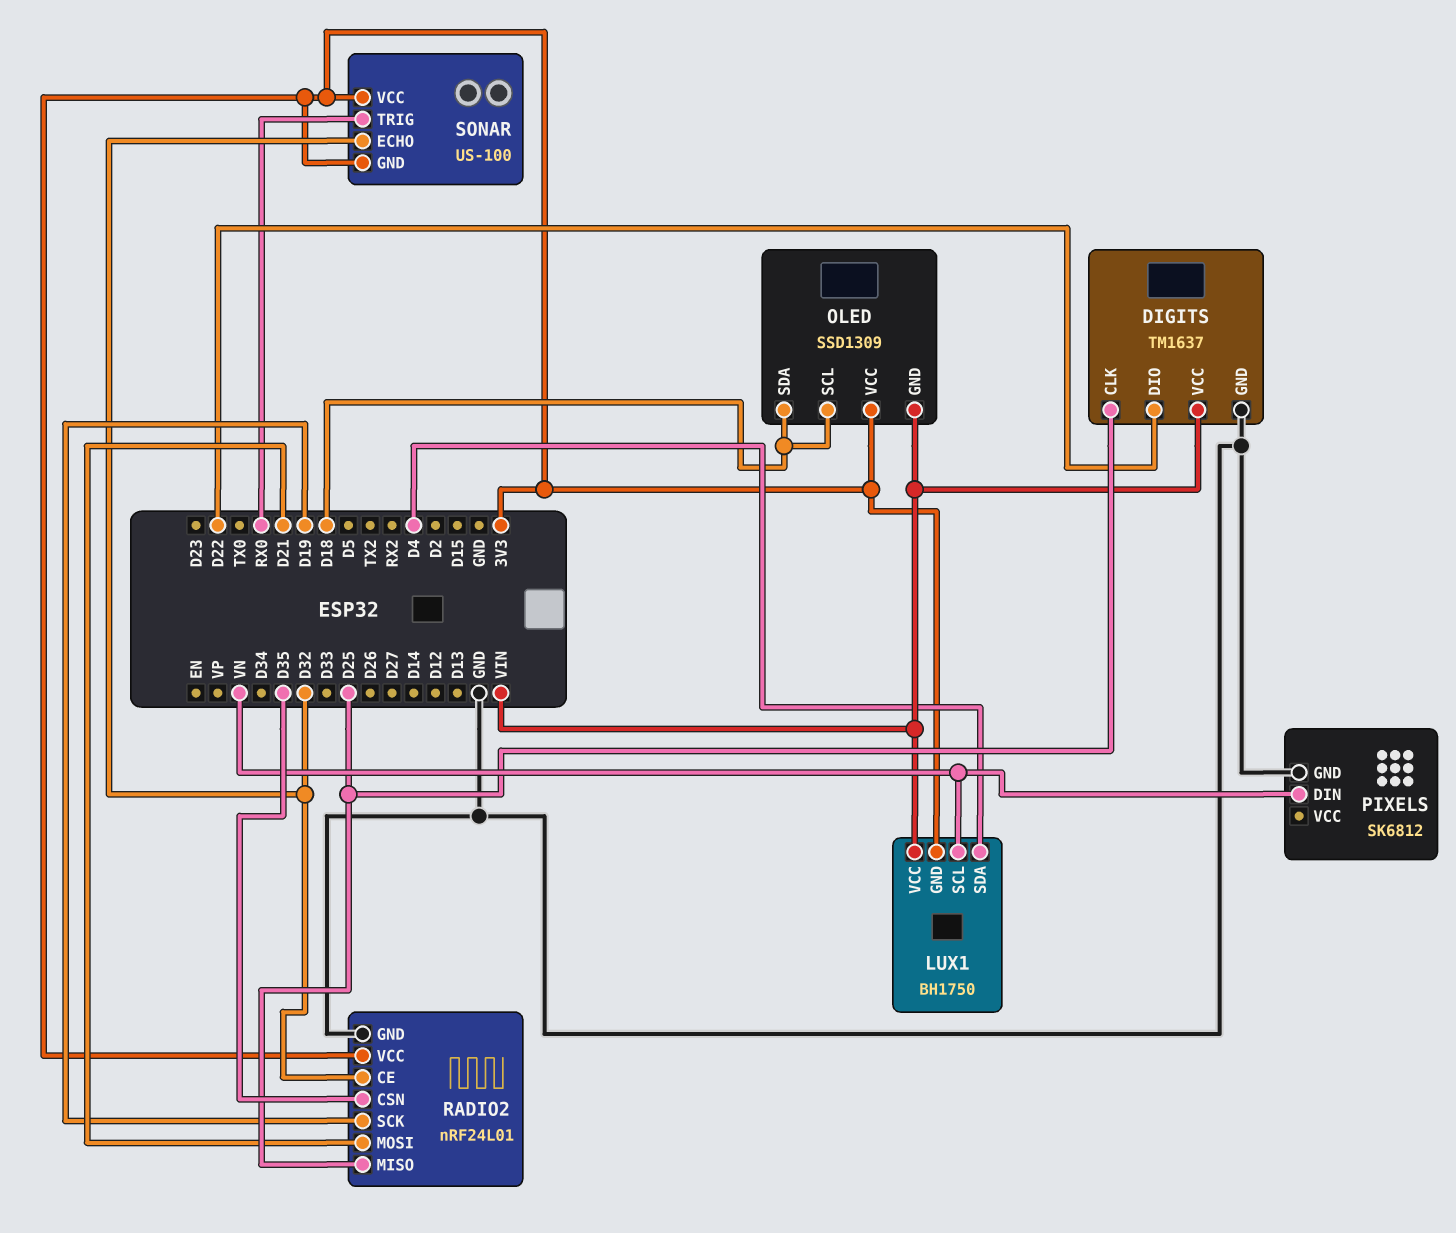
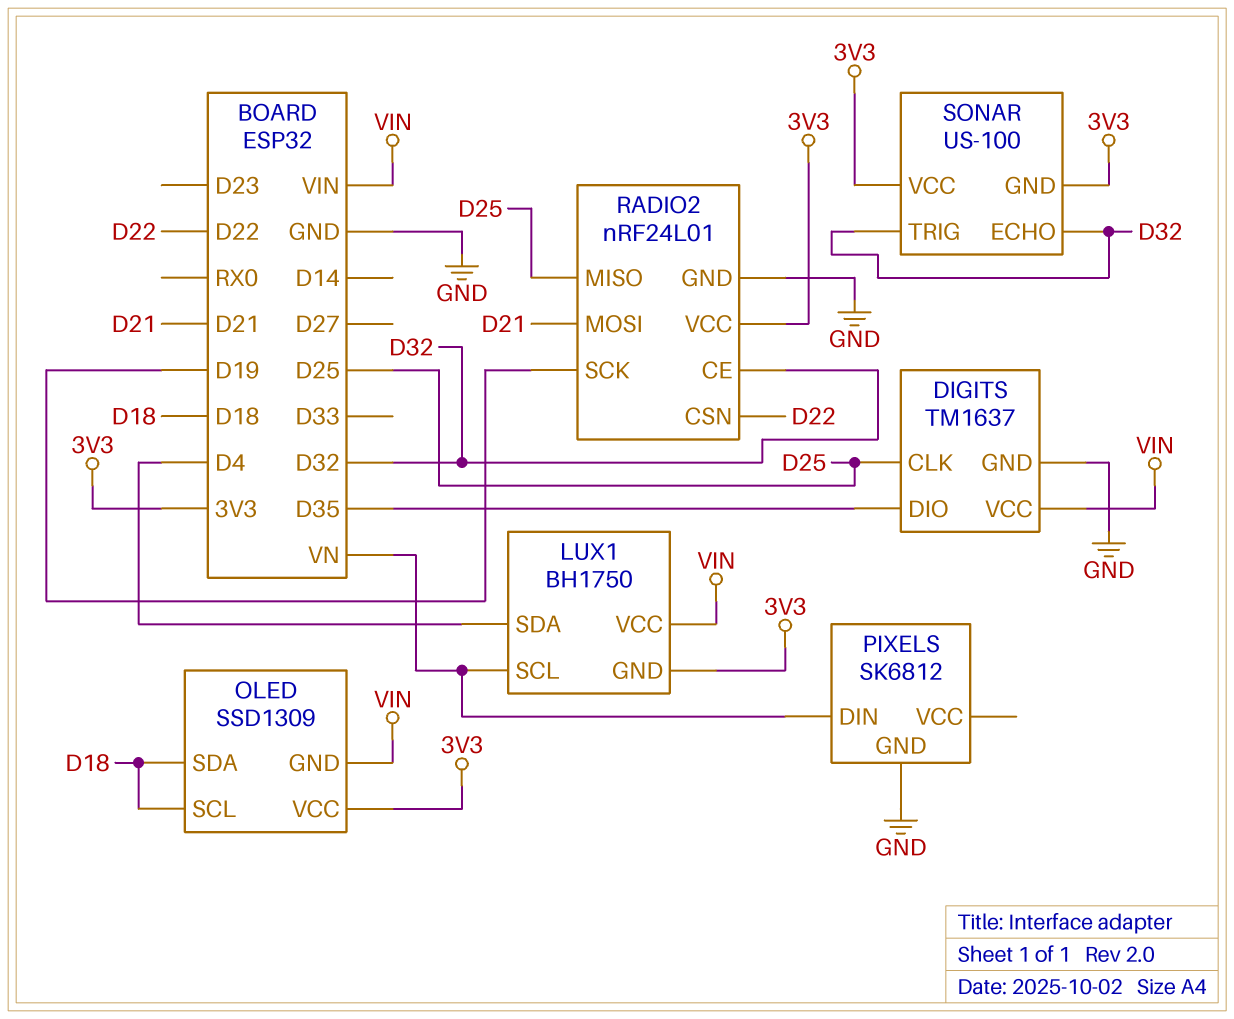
DIGITS pin DIO: D22 -> D35
RADIO2 pin CSN: D35 -> D22
SONAR pin TRIG: RX0 -> D32

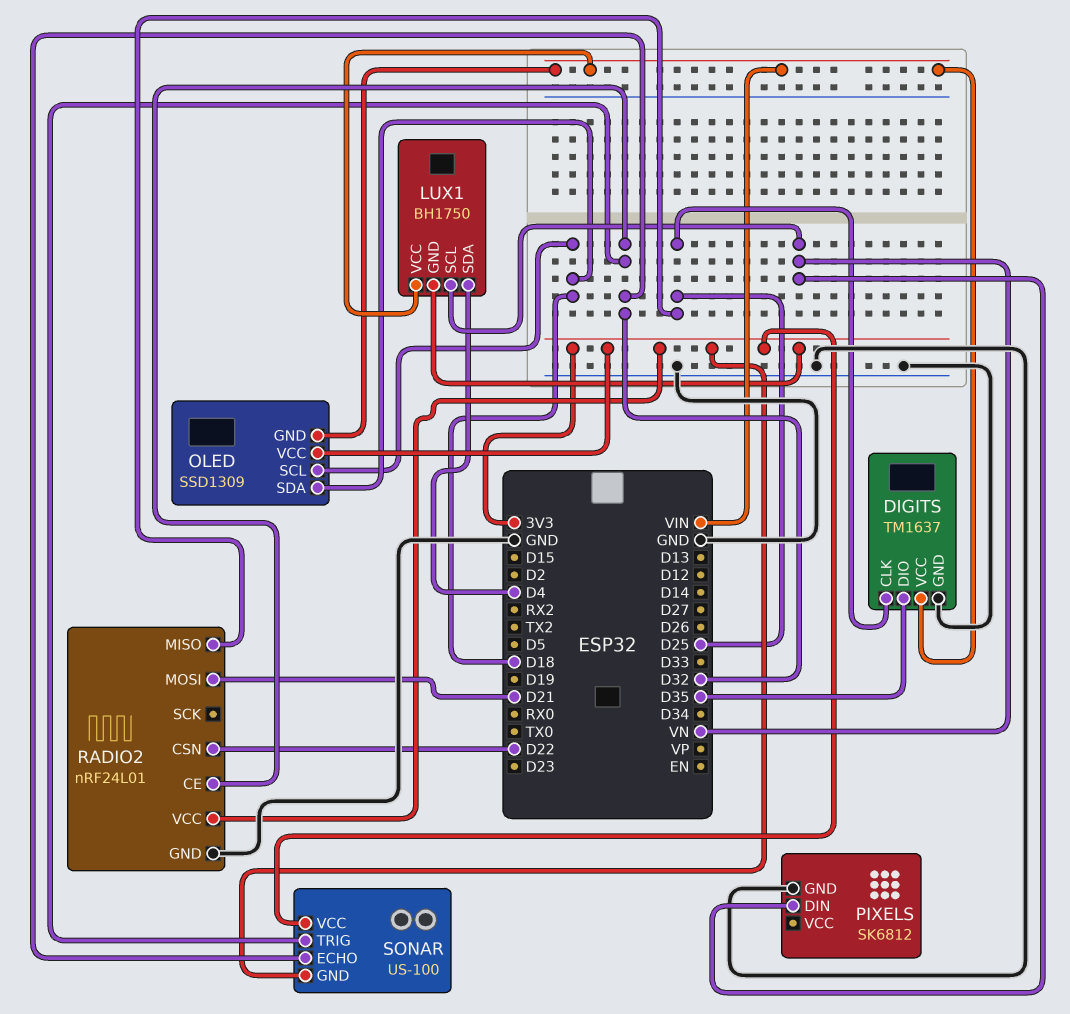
RADIO2 pin SCK: D19 -> none

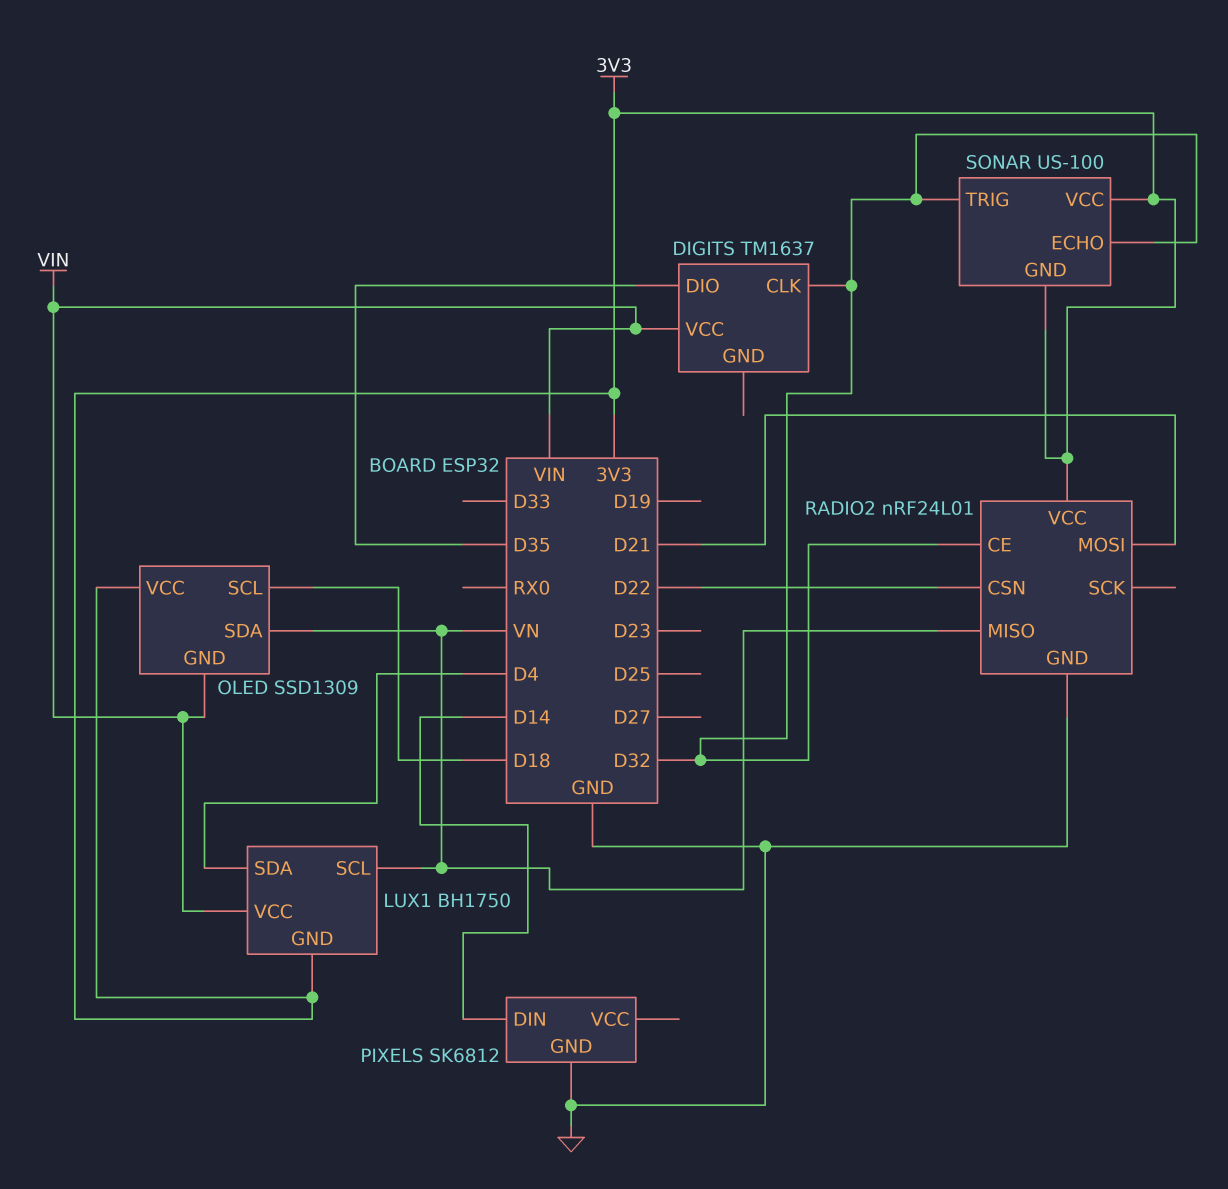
DIGITS pin CLK: D25 -> D32
DIGITS pin GND: GND -> none
OLED pin SDA: D18 -> VN
PIXELS pin DIN: VN -> D14
RADIO2 pin MISO: D25 -> VN

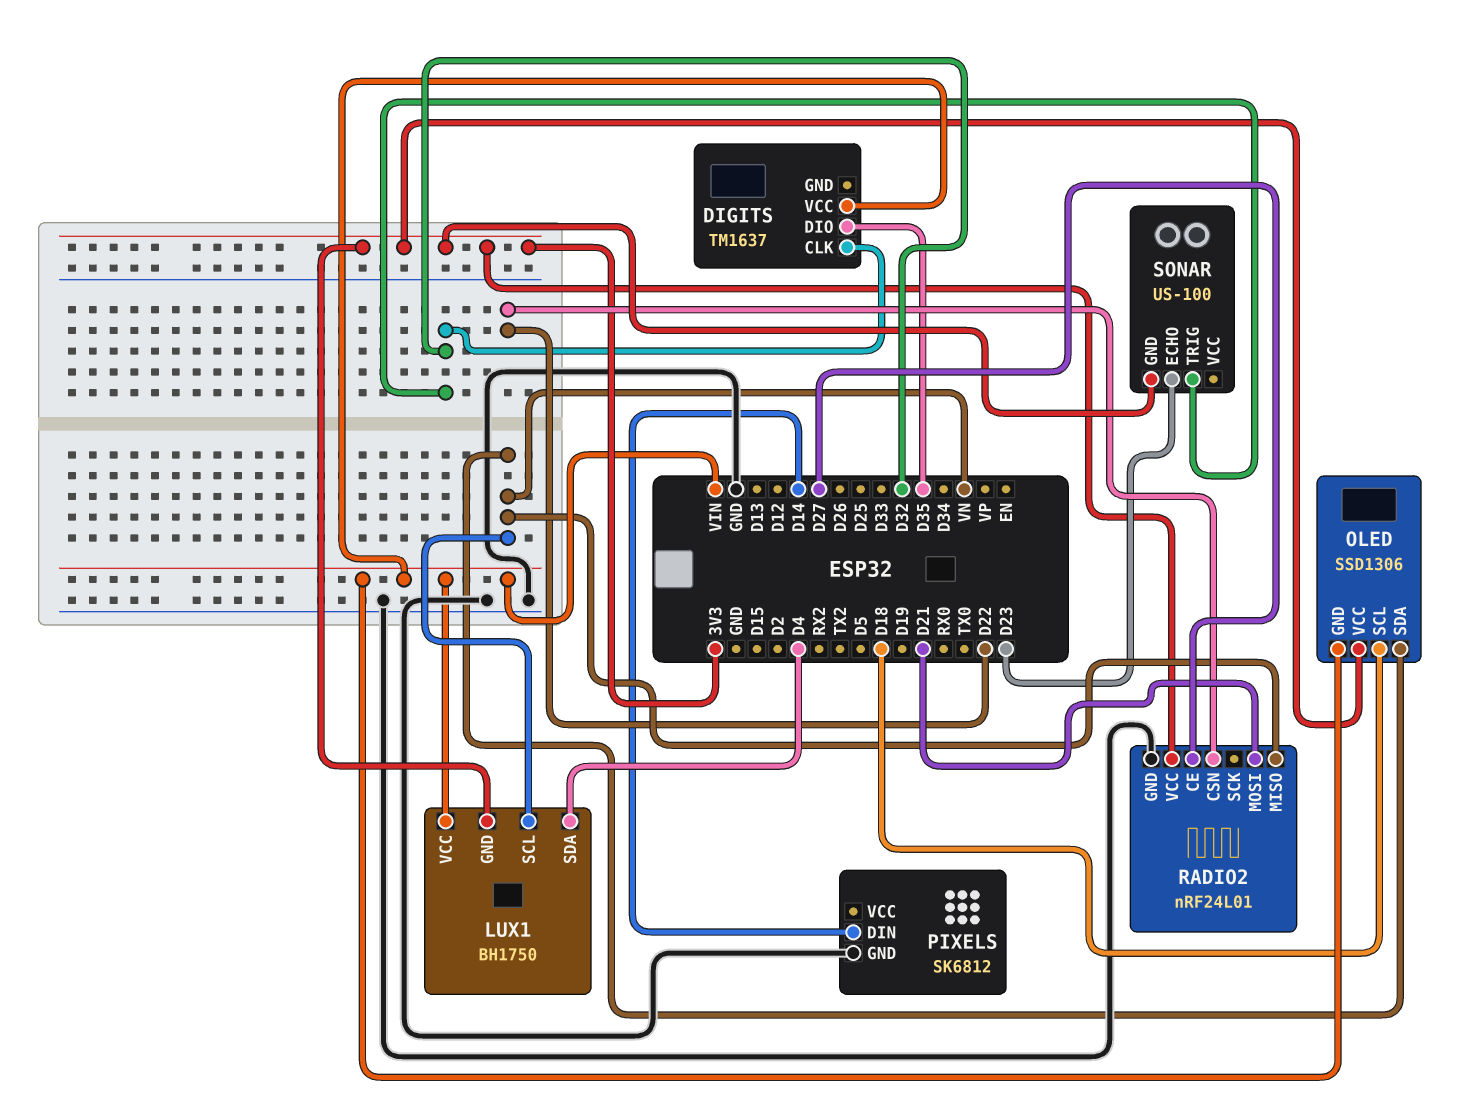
OLED: SSD1309 -> SSD1306
RADIO2 pin CE: D32 -> D27
SONAR pin ECHO: D32 -> D23
SONAR pin VCC: 3V3 -> none

